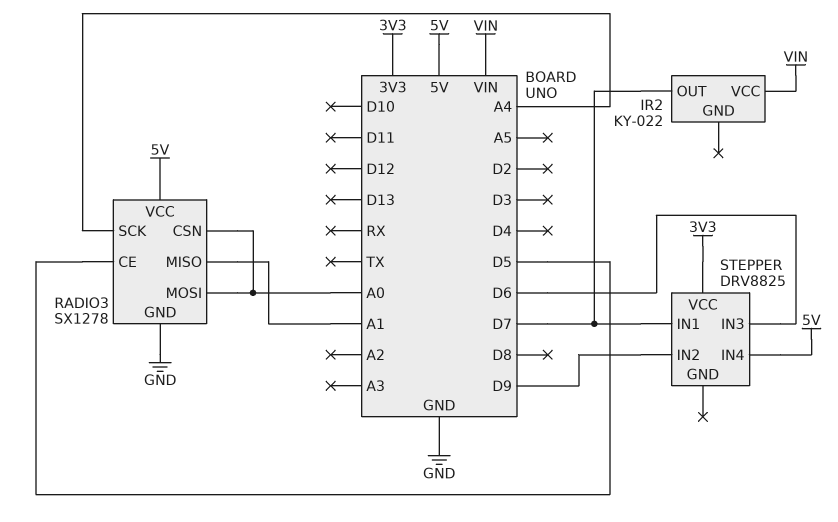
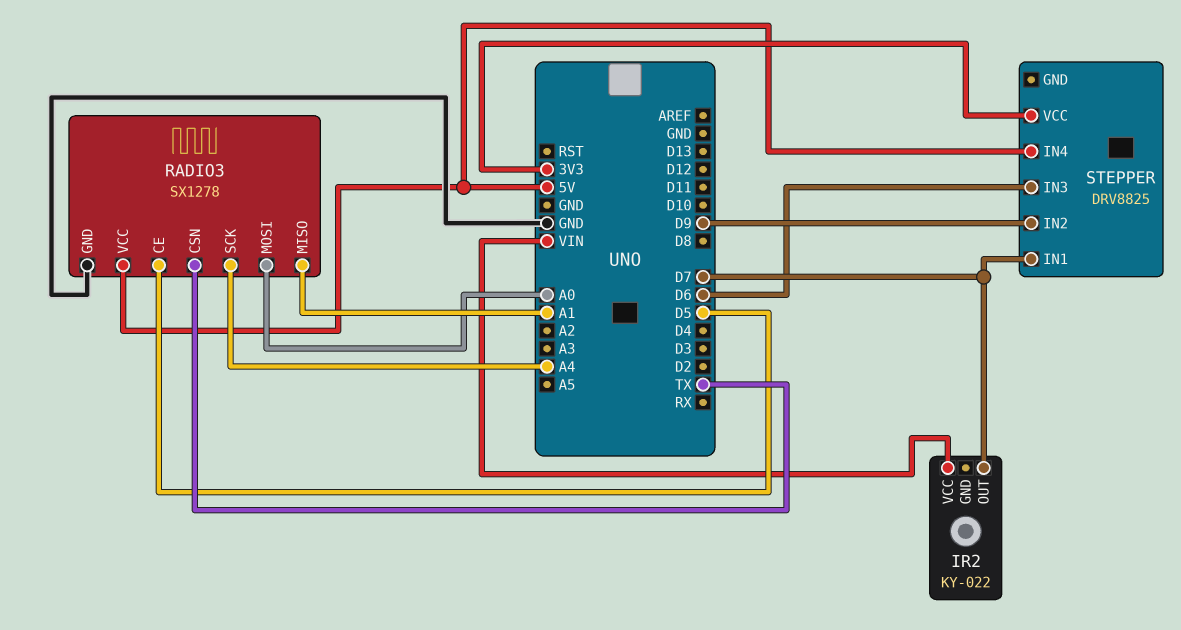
RADIO3 pin CSN: A0 -> TX

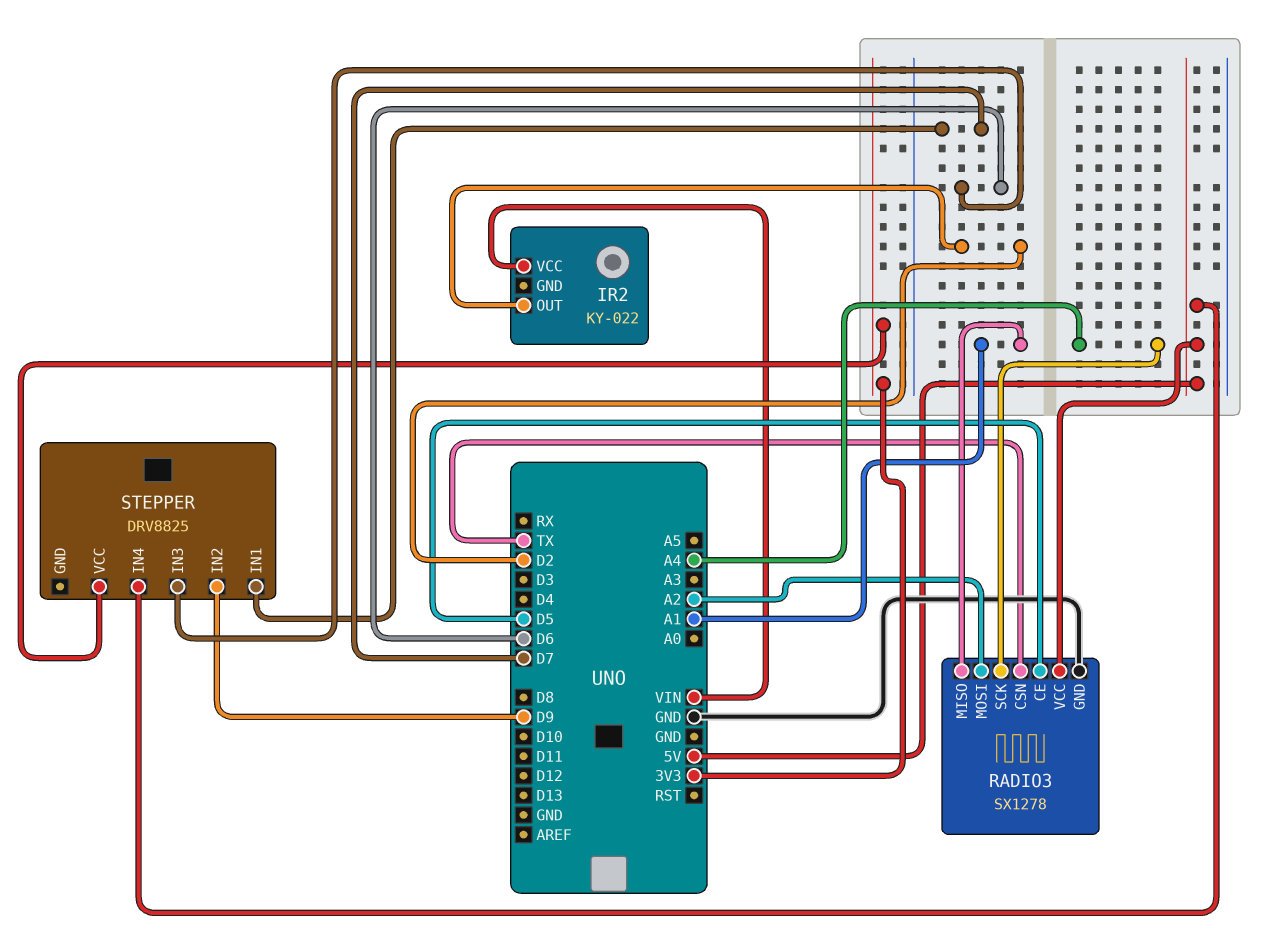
IR2 pin OUT: D7 -> D2
RADIO3 pin MOSI: A0 -> A2

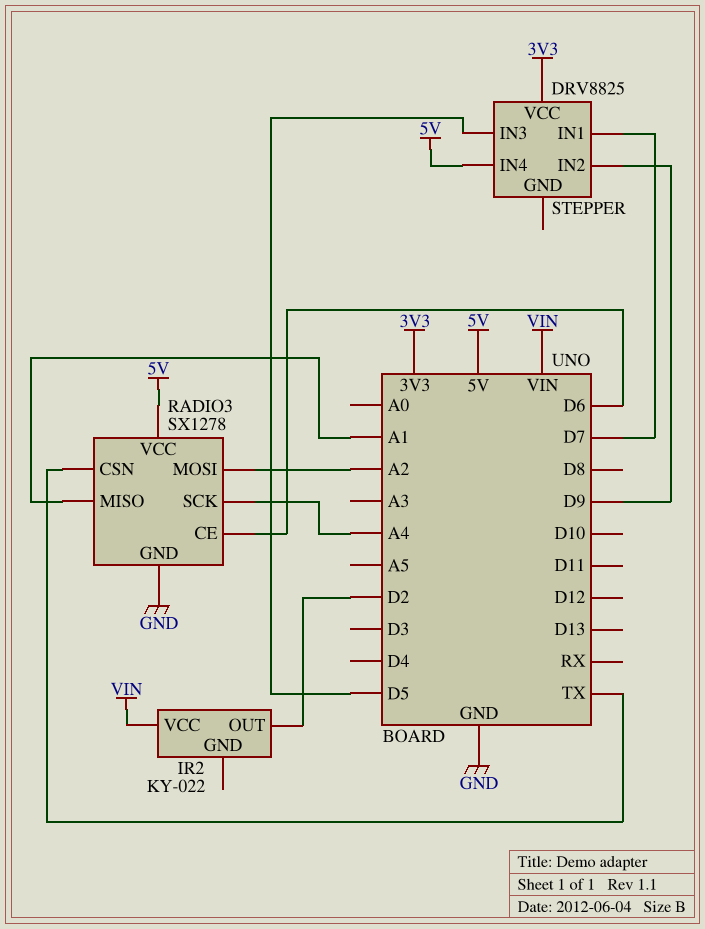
RADIO3 pin CE: D5 -> D6
STEPPER pin IN3: D6 -> D5

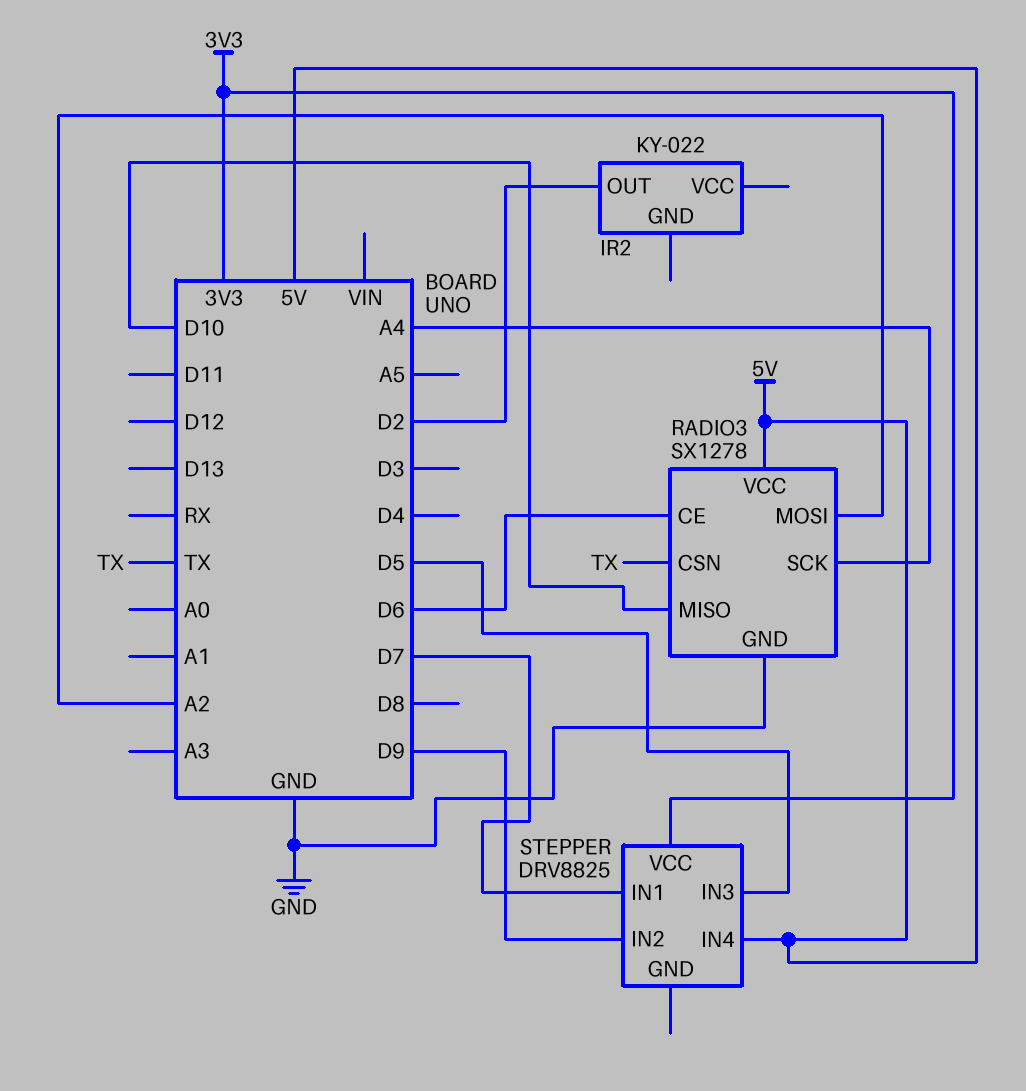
IR2 pin VCC: VIN -> none
RADIO3 pin MISO: A1 -> D10

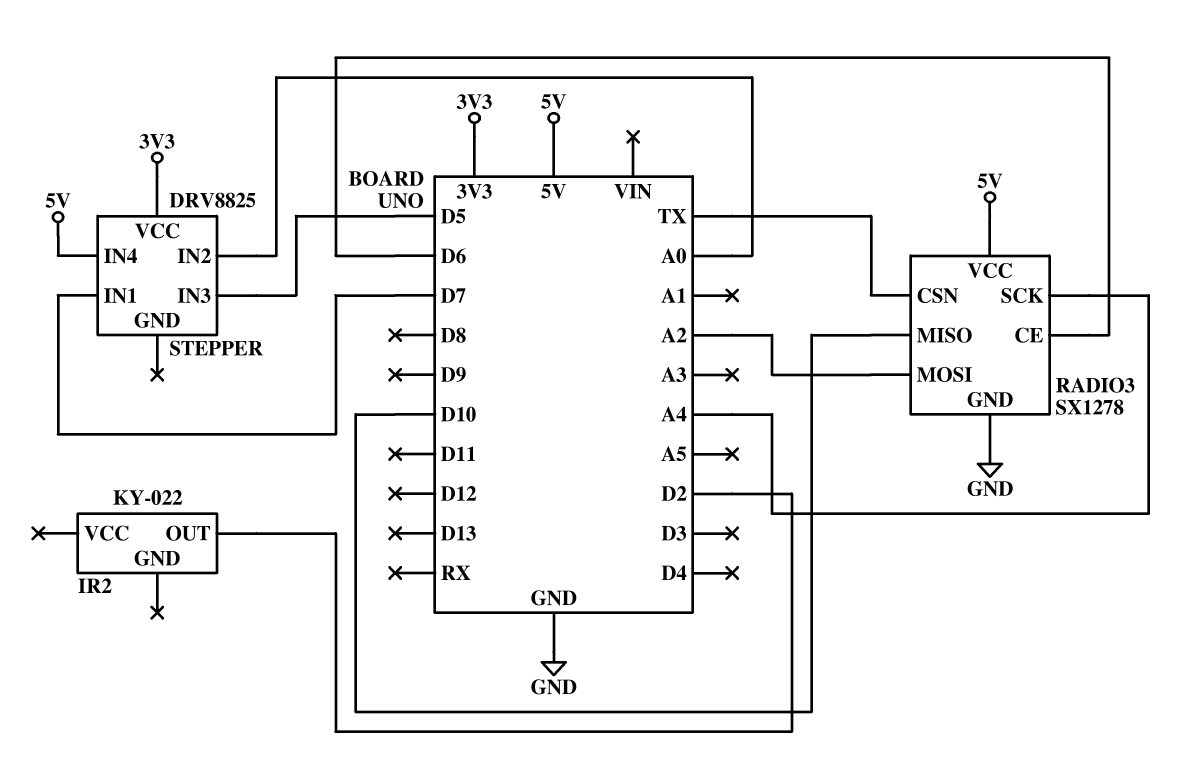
STEPPER pin IN2: D9 -> A0

